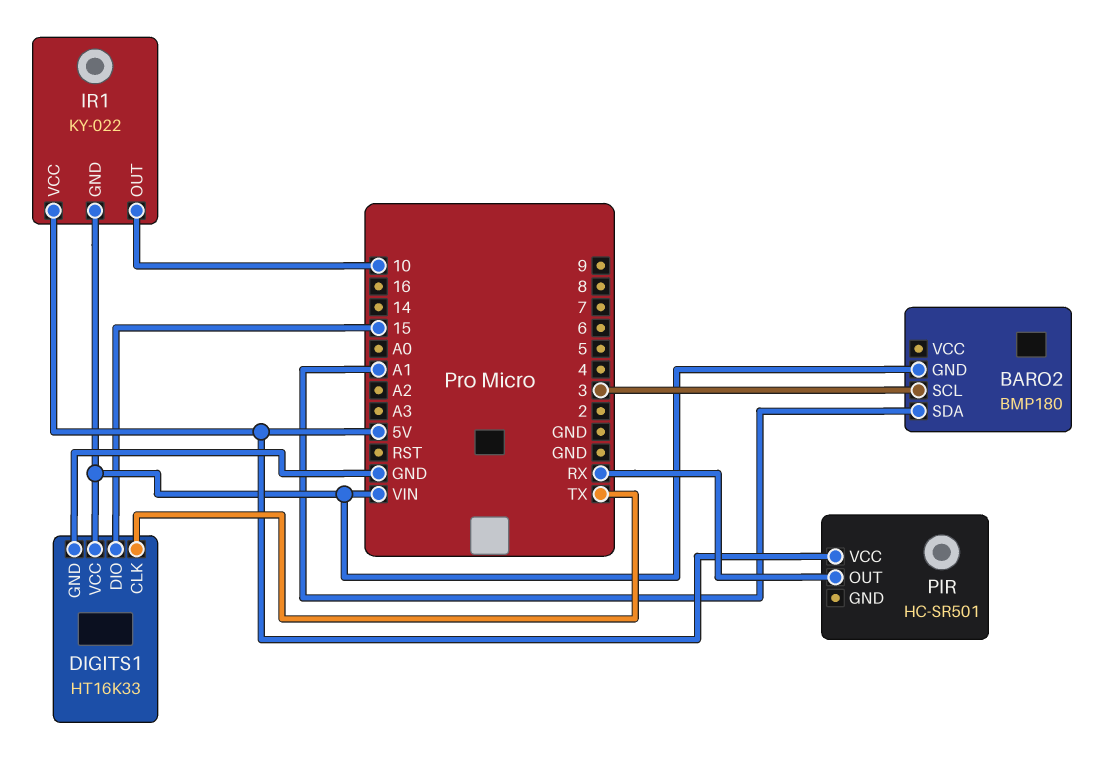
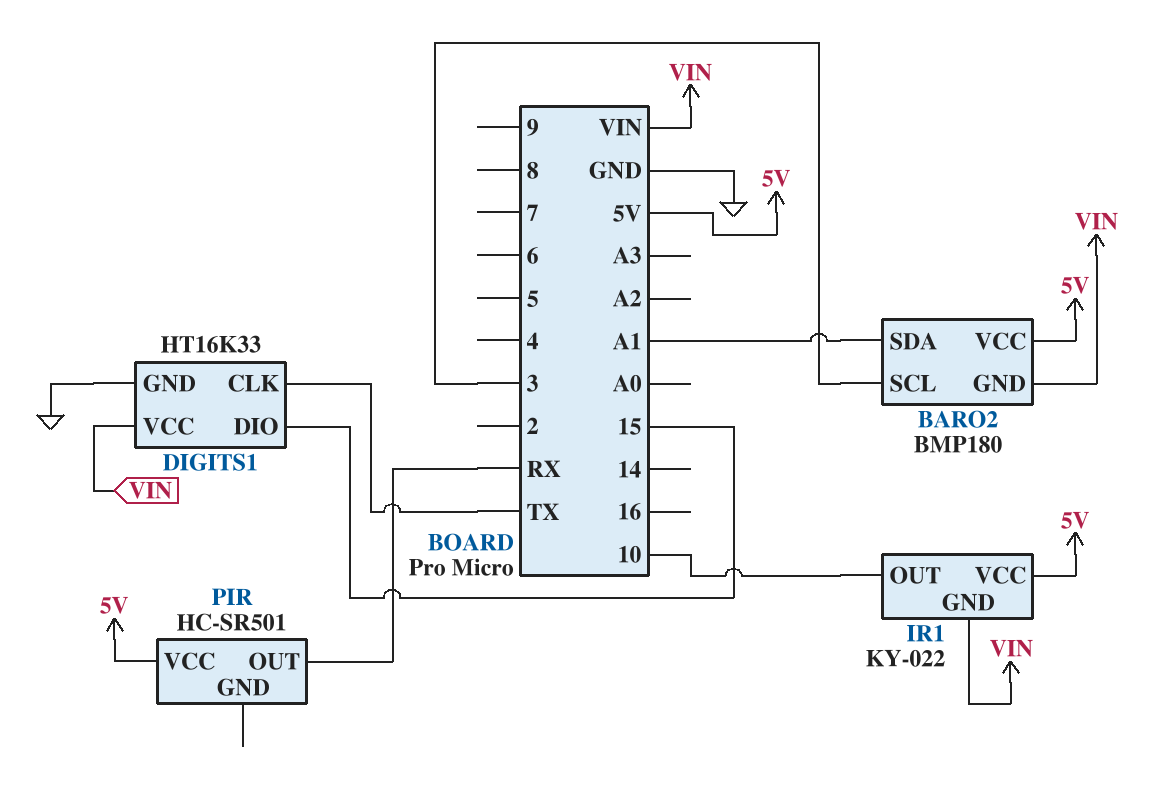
BARO2 pin VCC: none -> 5V

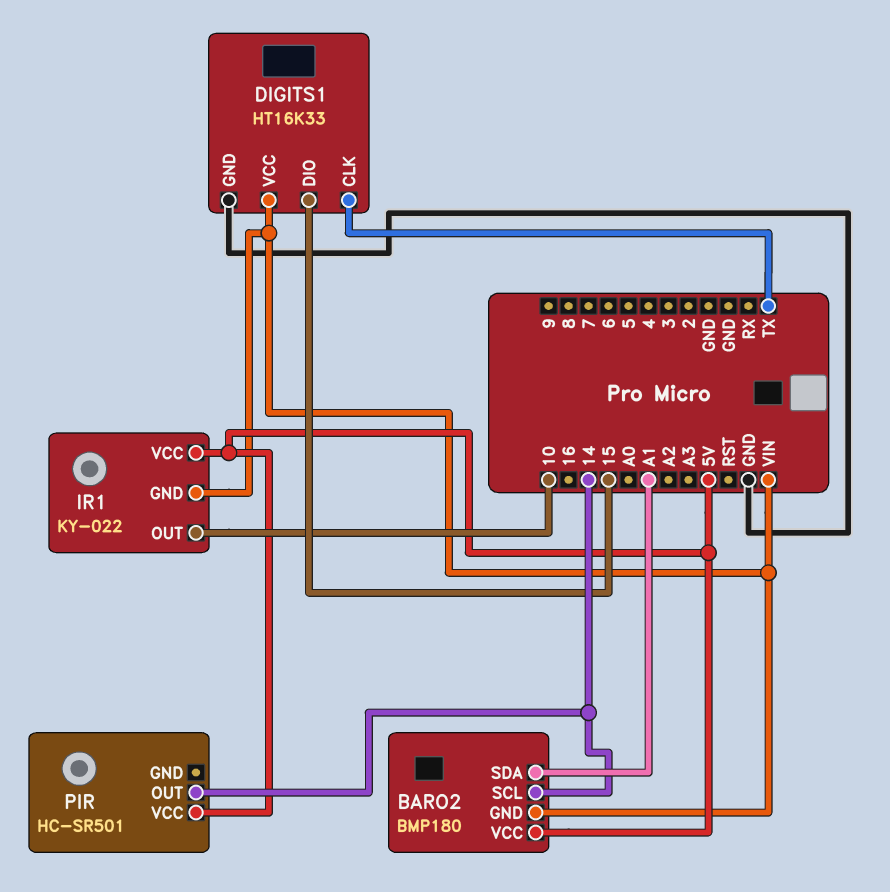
BARO2 pin SCL: 3 -> 14
PIR pin OUT: RX -> 14

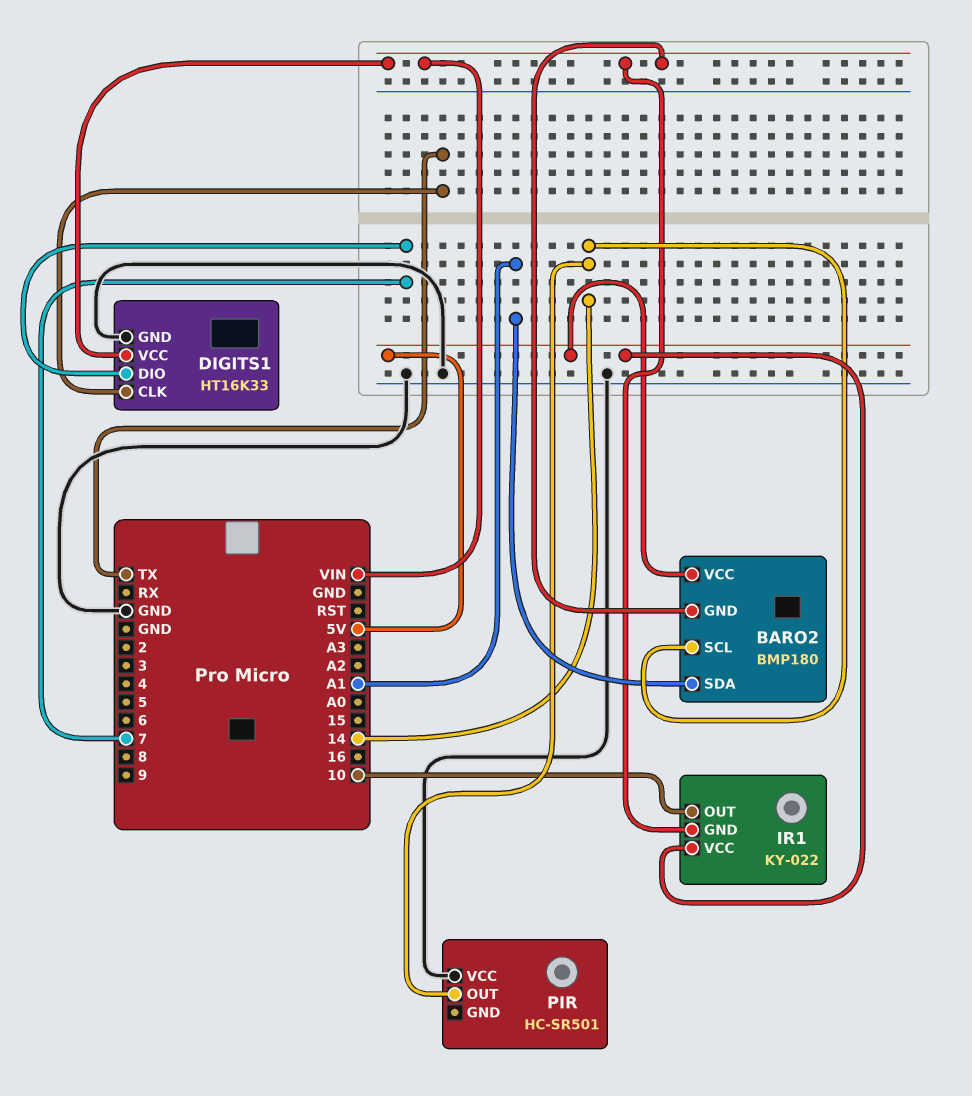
DIGITS1 pin DIO: 15 -> 7
PIR pin VCC: 5V -> GND

